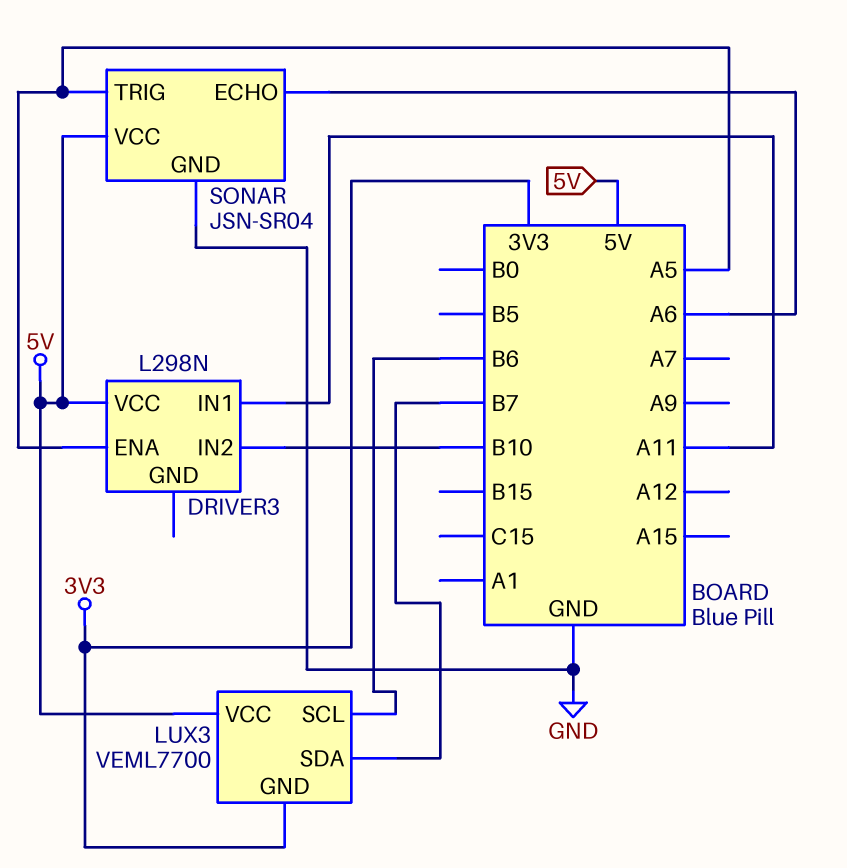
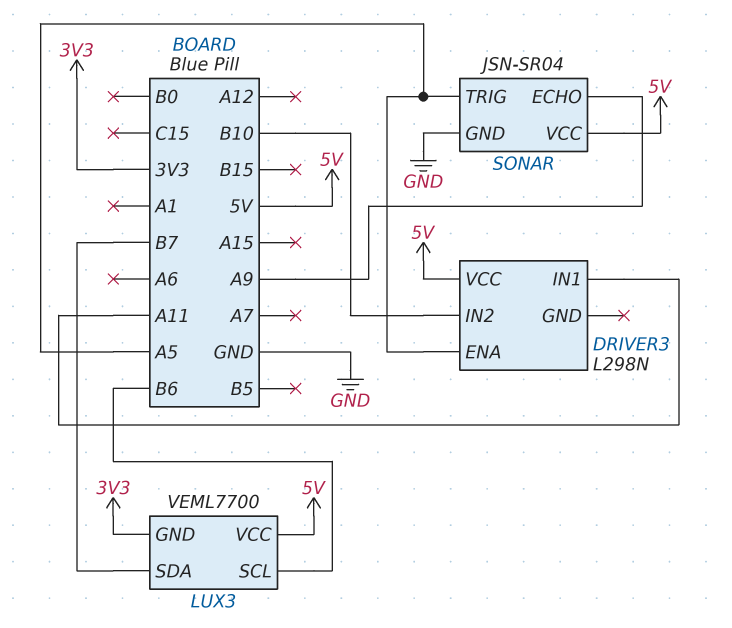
SONAR pin ECHO: A6 -> A9

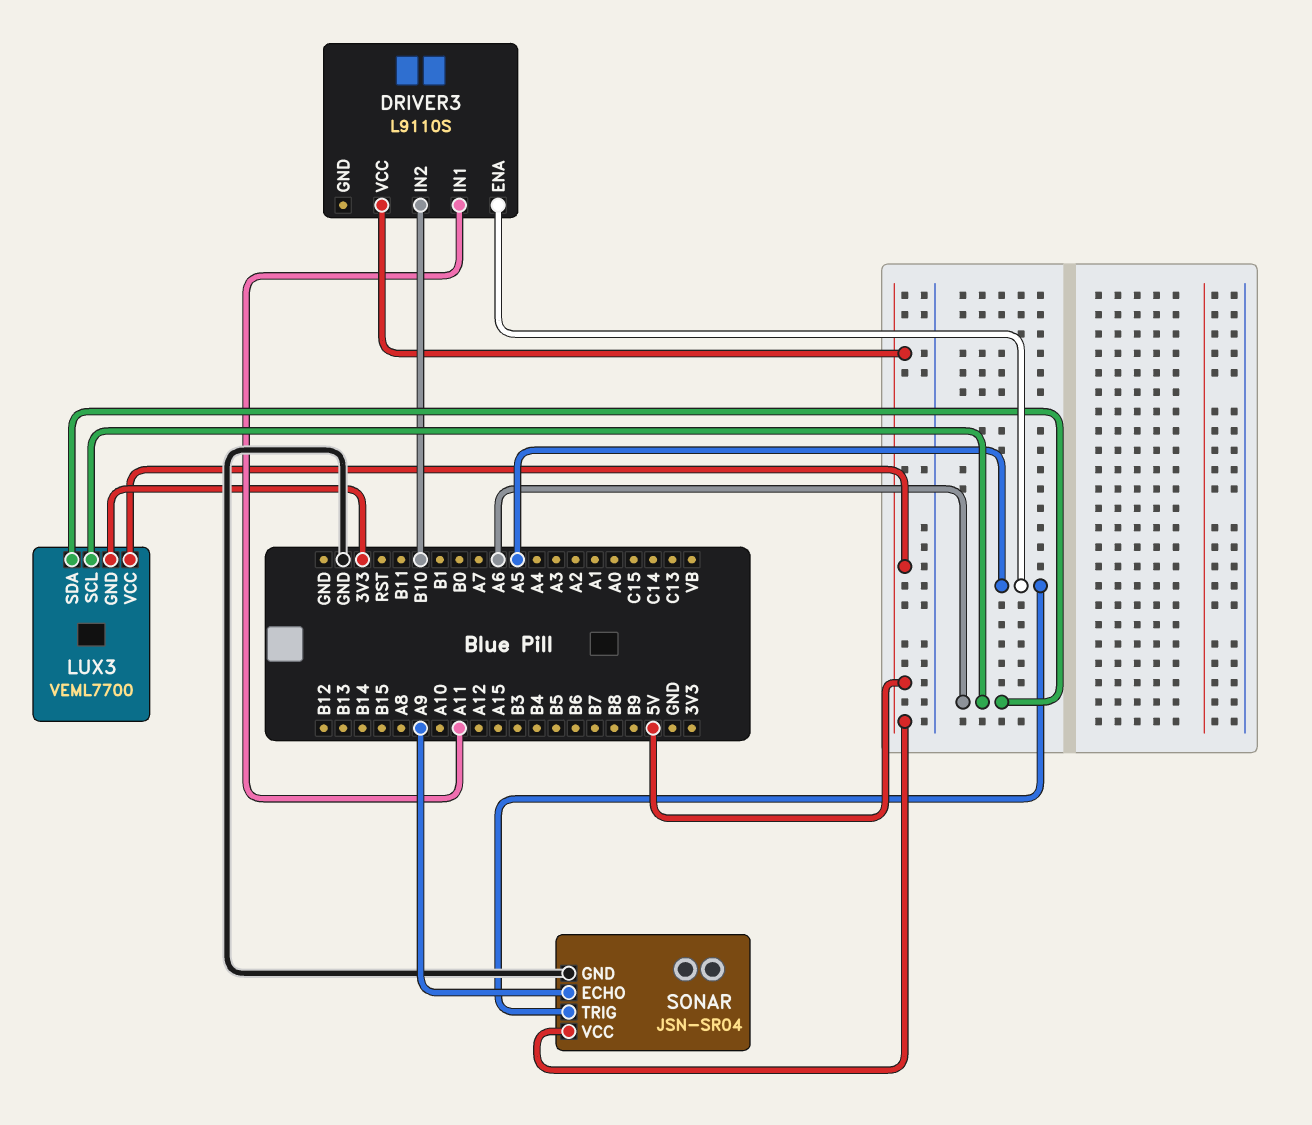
DRIVER3: L298N -> L9110S
LUX3 pin SCL: B6 -> A6
LUX3 pin SDA: B7 -> A6

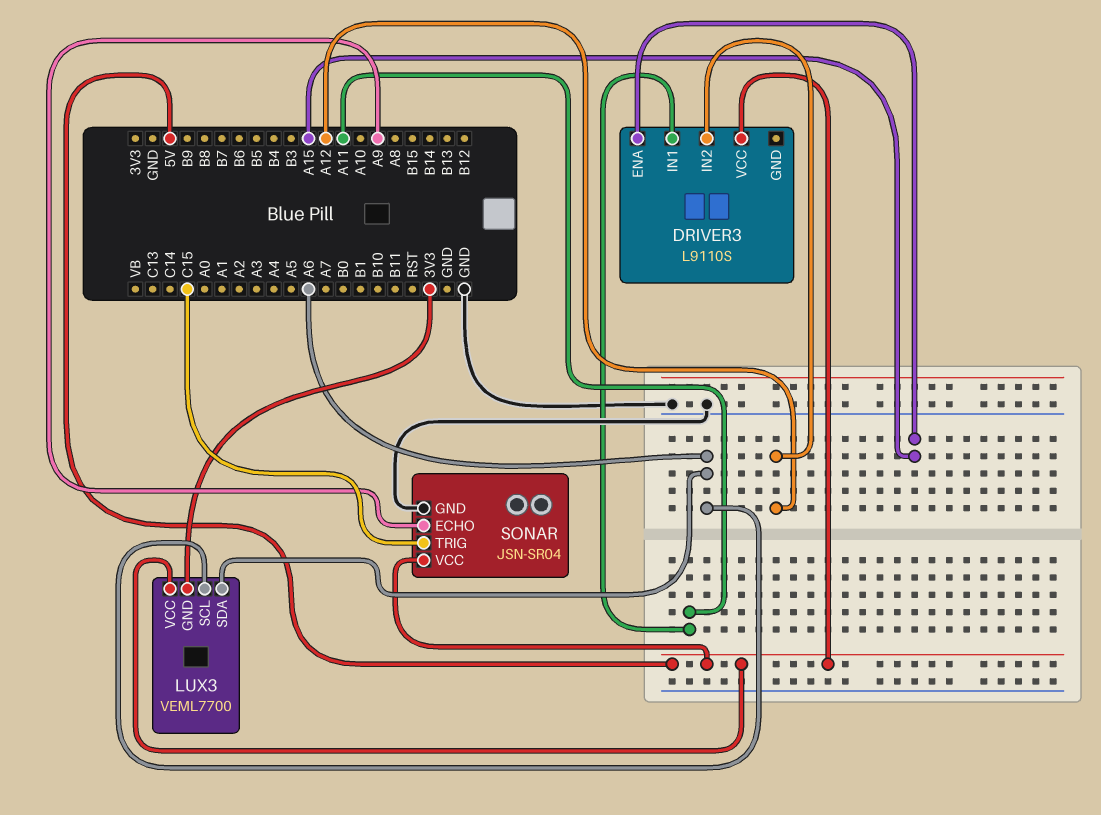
DRIVER3 pin ENA: A5 -> A15
DRIVER3 pin IN2: B10 -> A12
SONAR pin TRIG: A5 -> C15

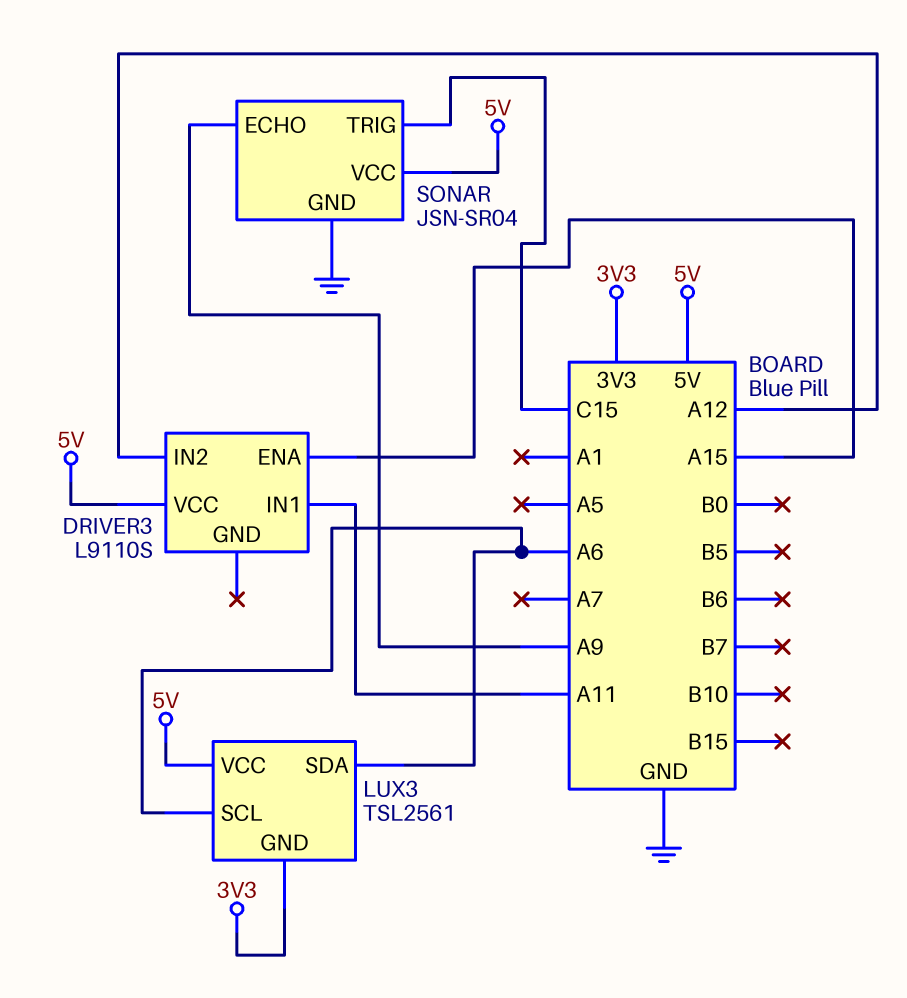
LUX3: VEML7700 -> TSL2561

